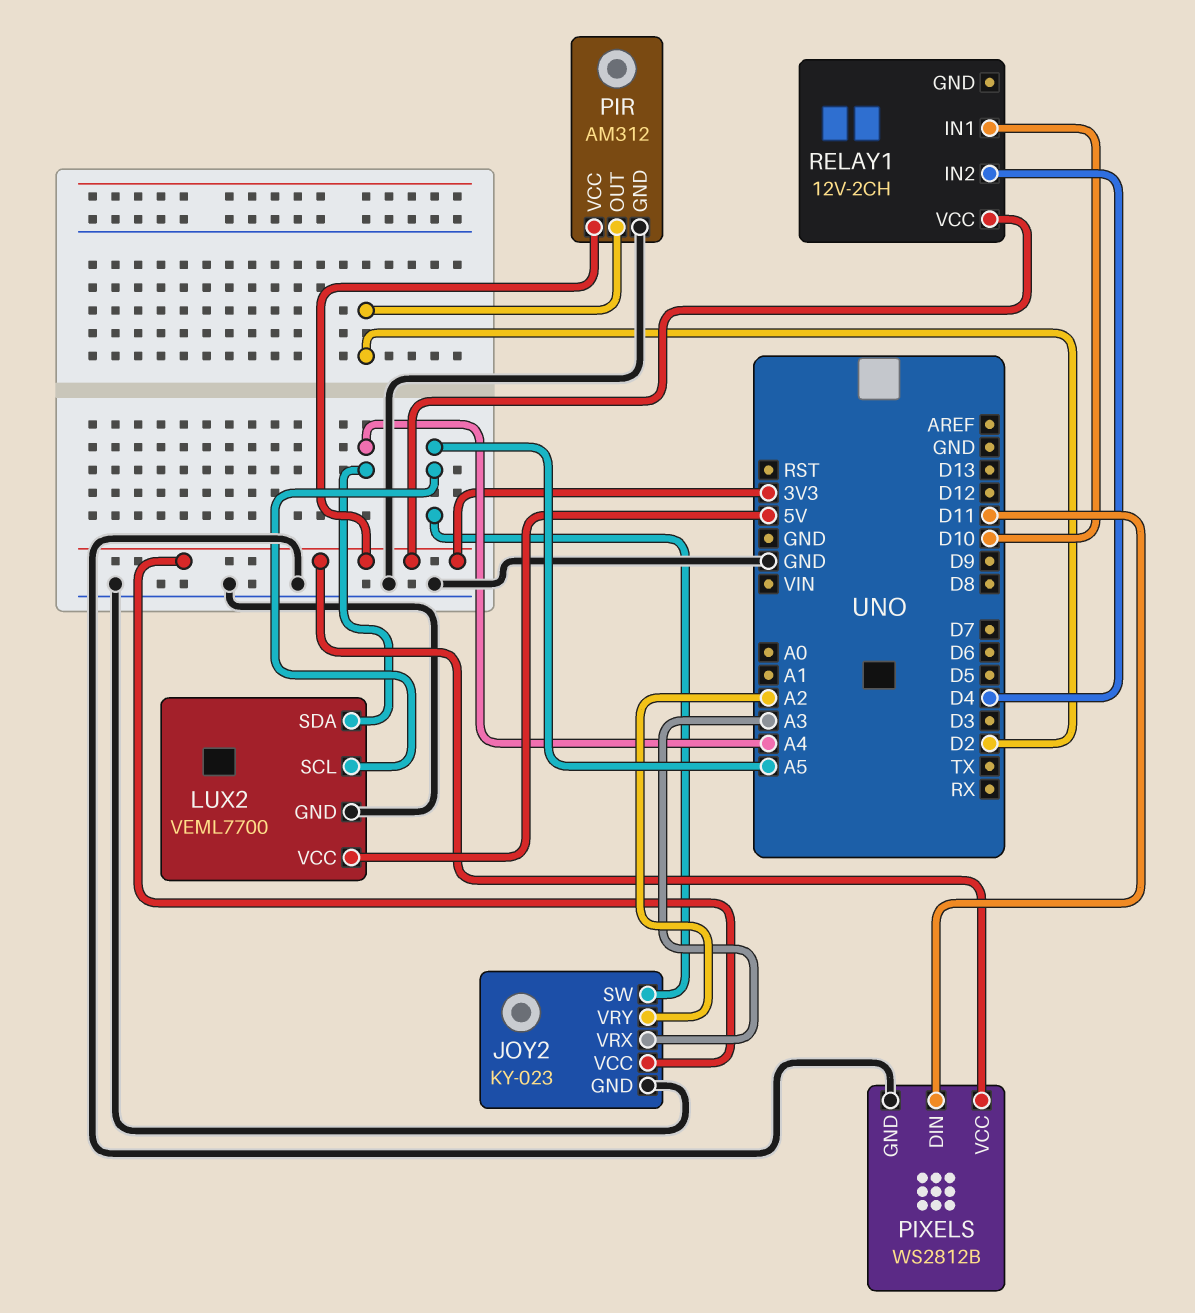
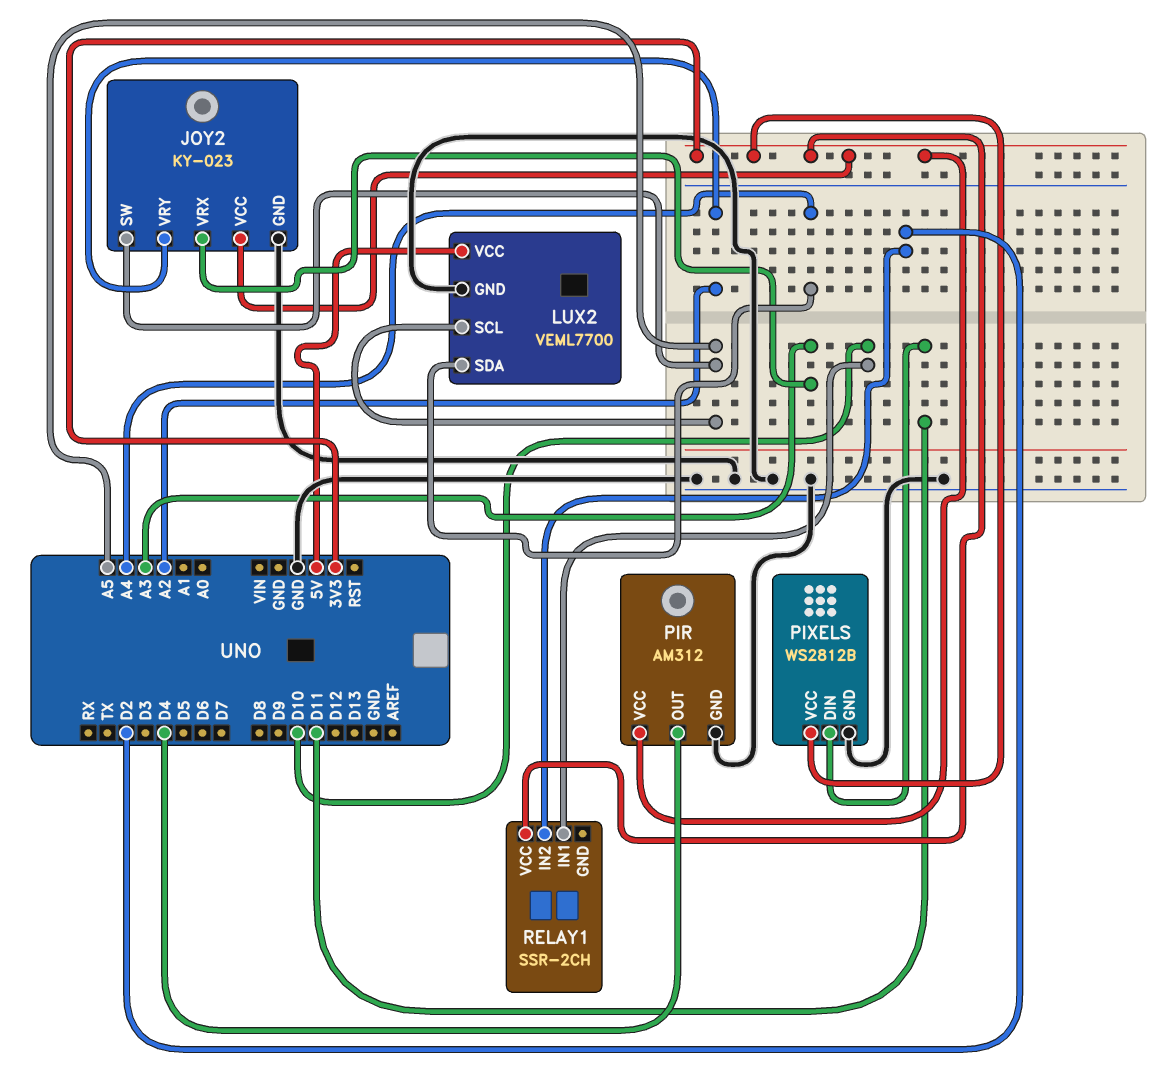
PIR pin OUT: D2 -> D4
RELAY1: 12V-2CH -> SSR-2CH
RELAY1 pin IN2: D4 -> D2

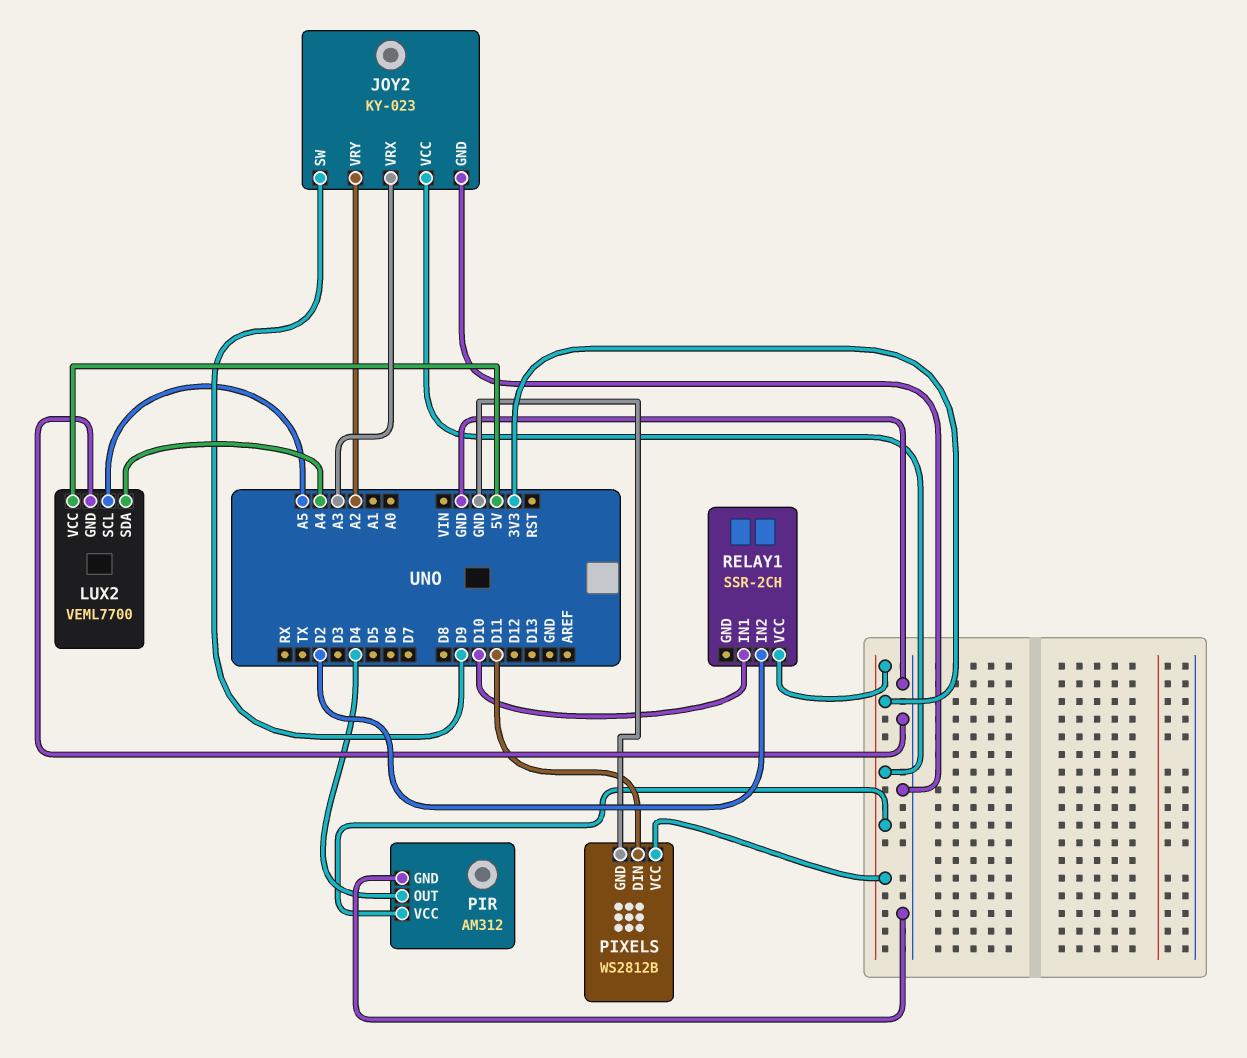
JOY2 pin SW: A5 -> D9

